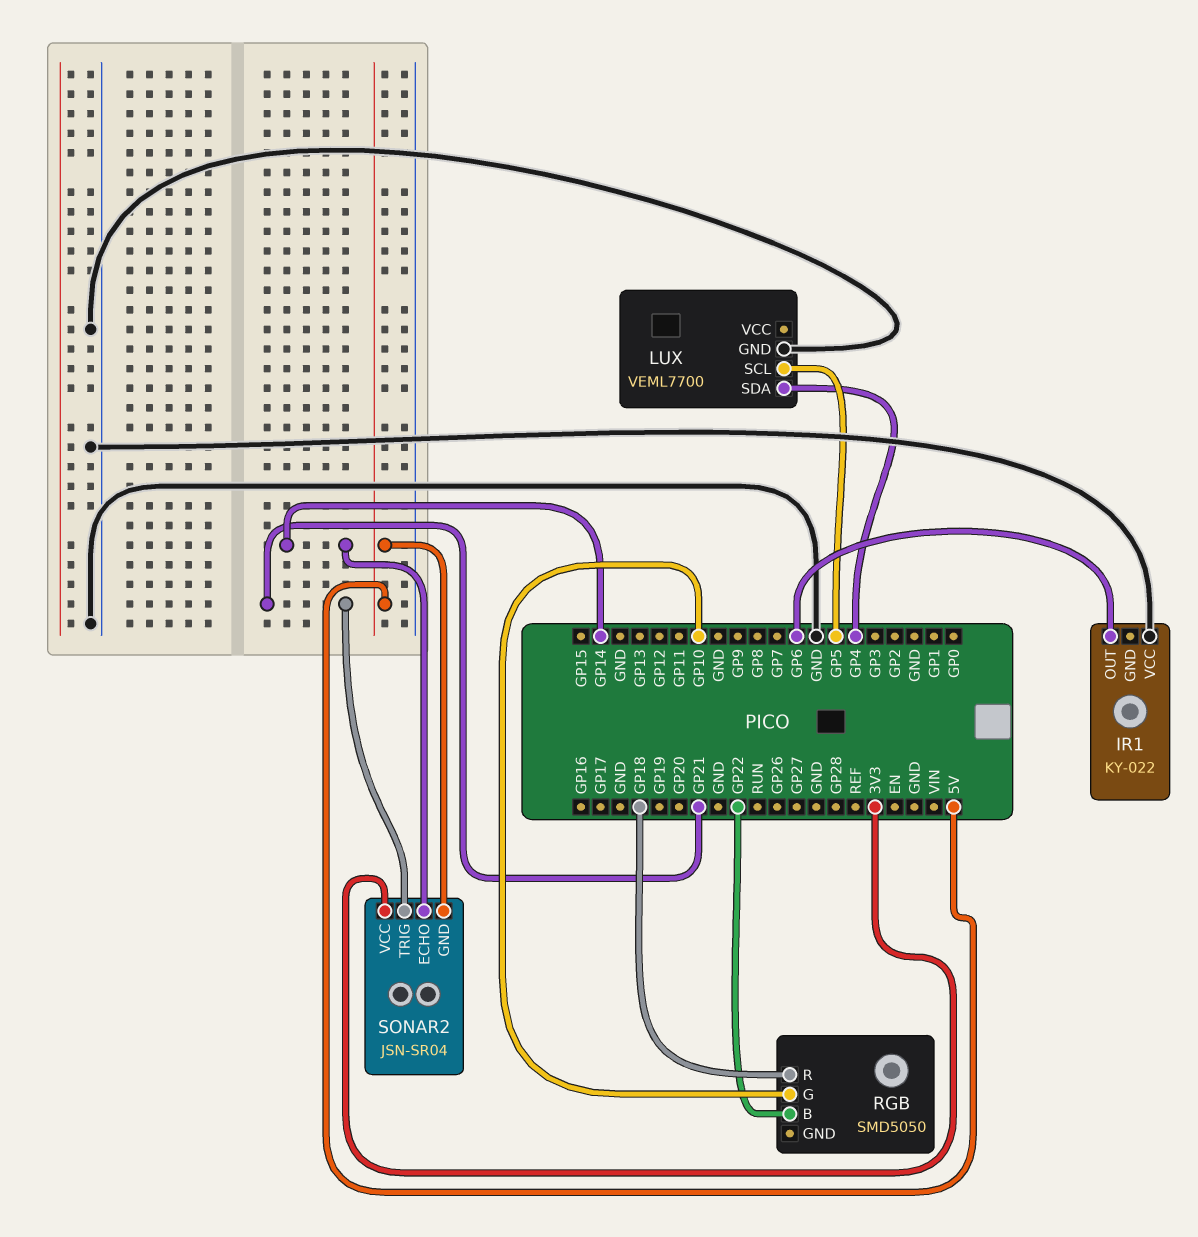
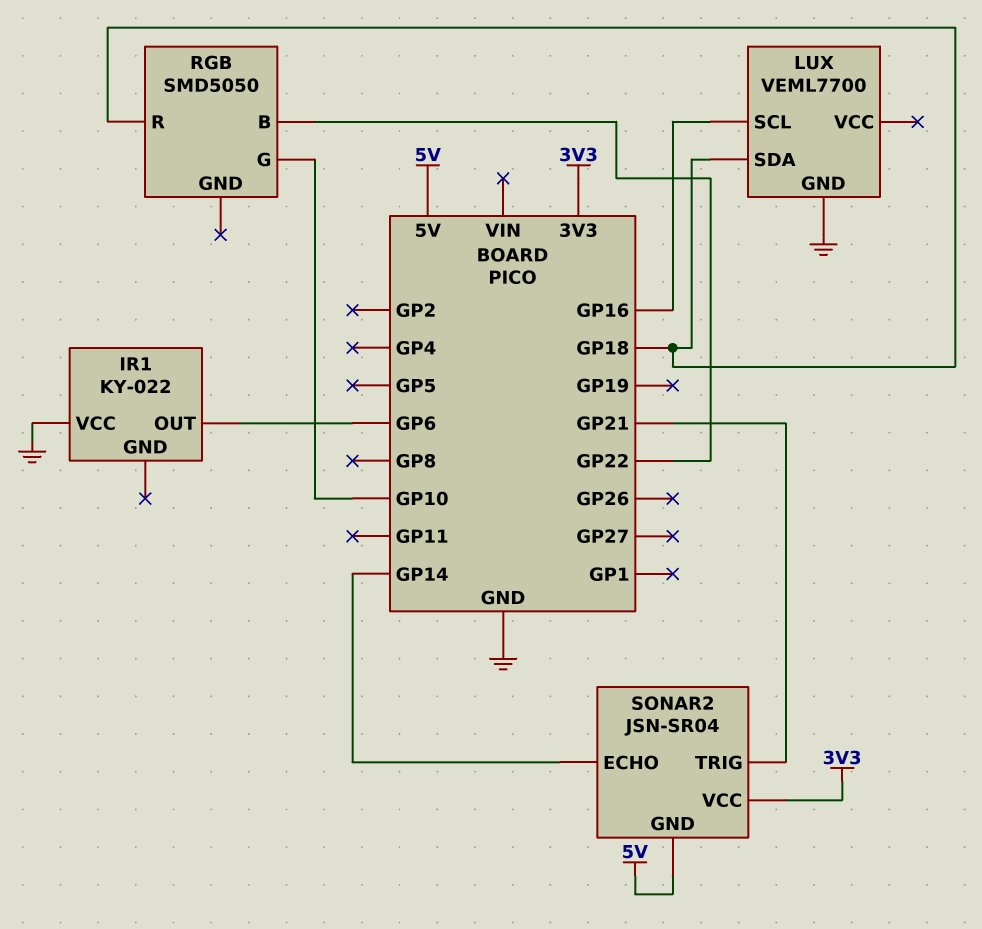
LUX pin SCL: GP5 -> GP16
LUX pin SDA: GP4 -> GP18

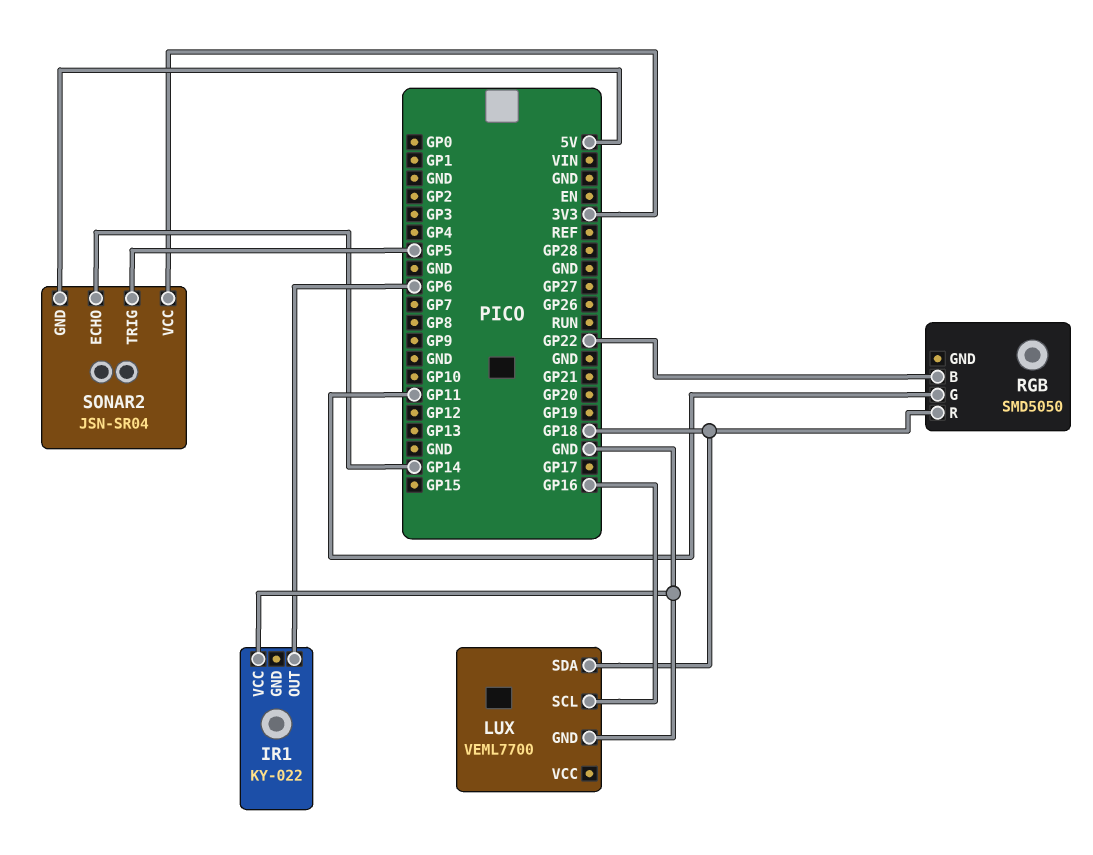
RGB pin G: GP10 -> GP11
SONAR2 pin TRIG: GP21 -> GP5

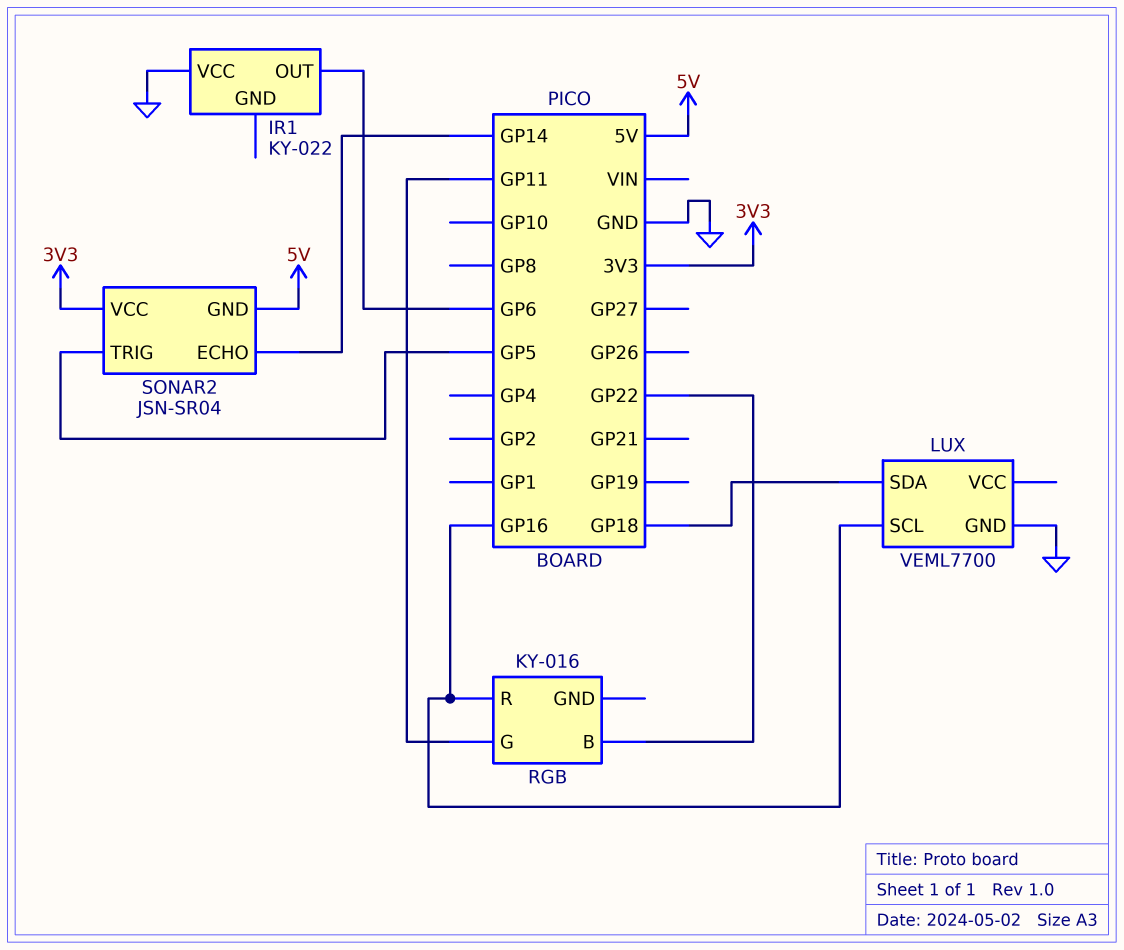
RGB: SMD5050 -> KY-016
RGB pin R: GP18 -> GP16

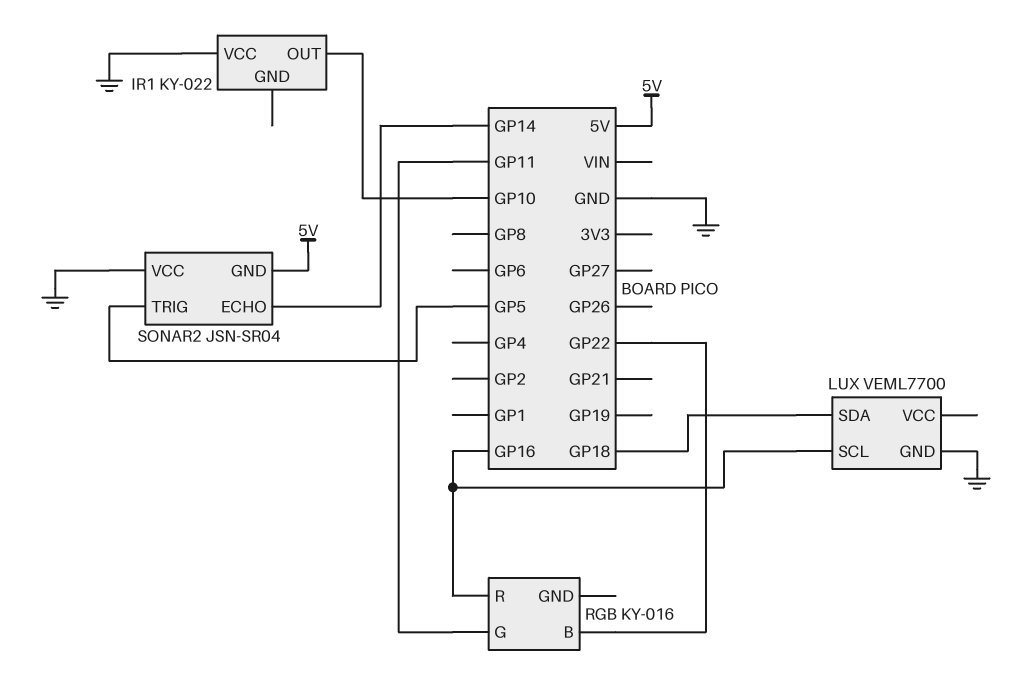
IR1 pin OUT: GP6 -> GP10
SONAR2 pin VCC: 3V3 -> GND

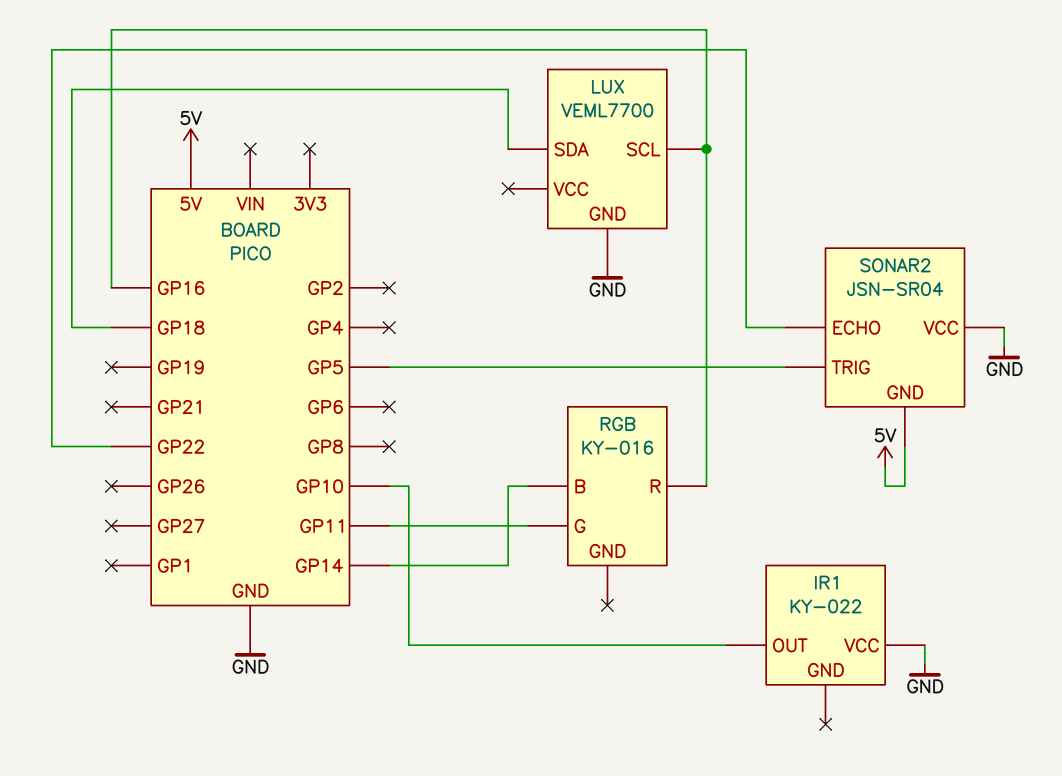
RGB pin B: GP22 -> GP14
SONAR2 pin ECHO: GP14 -> GP22

